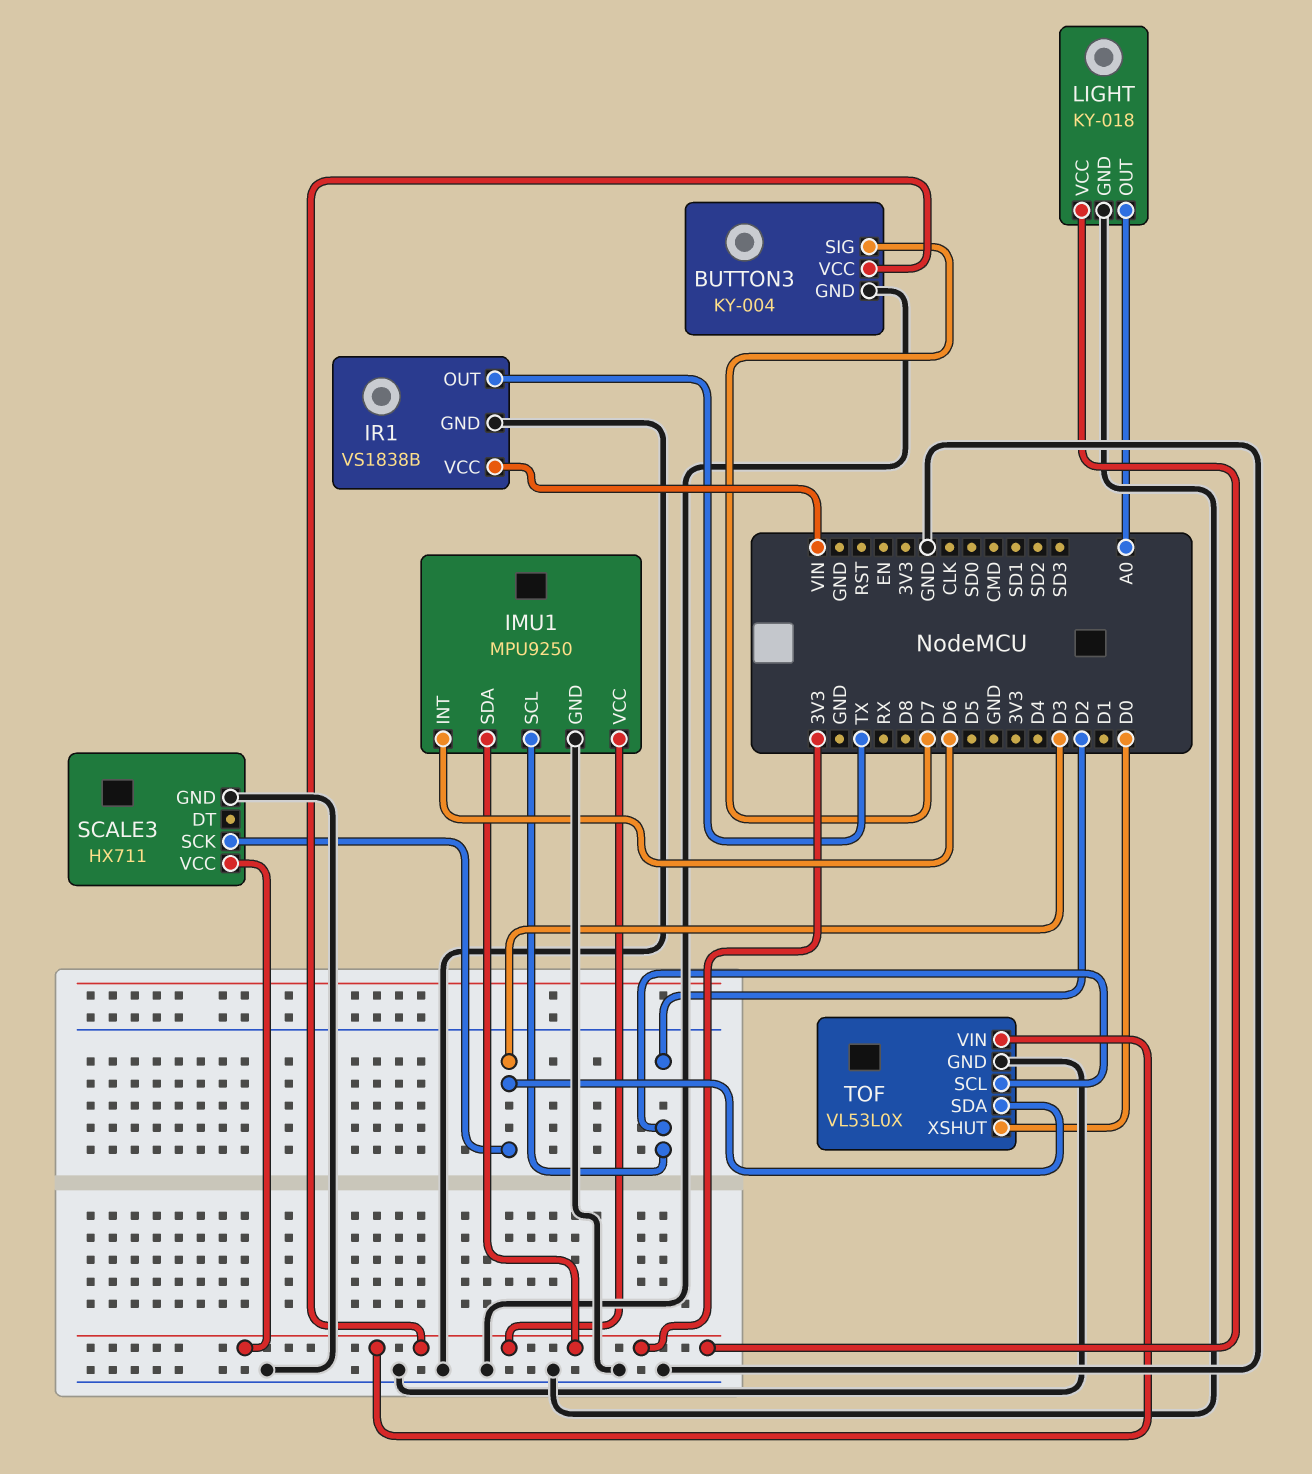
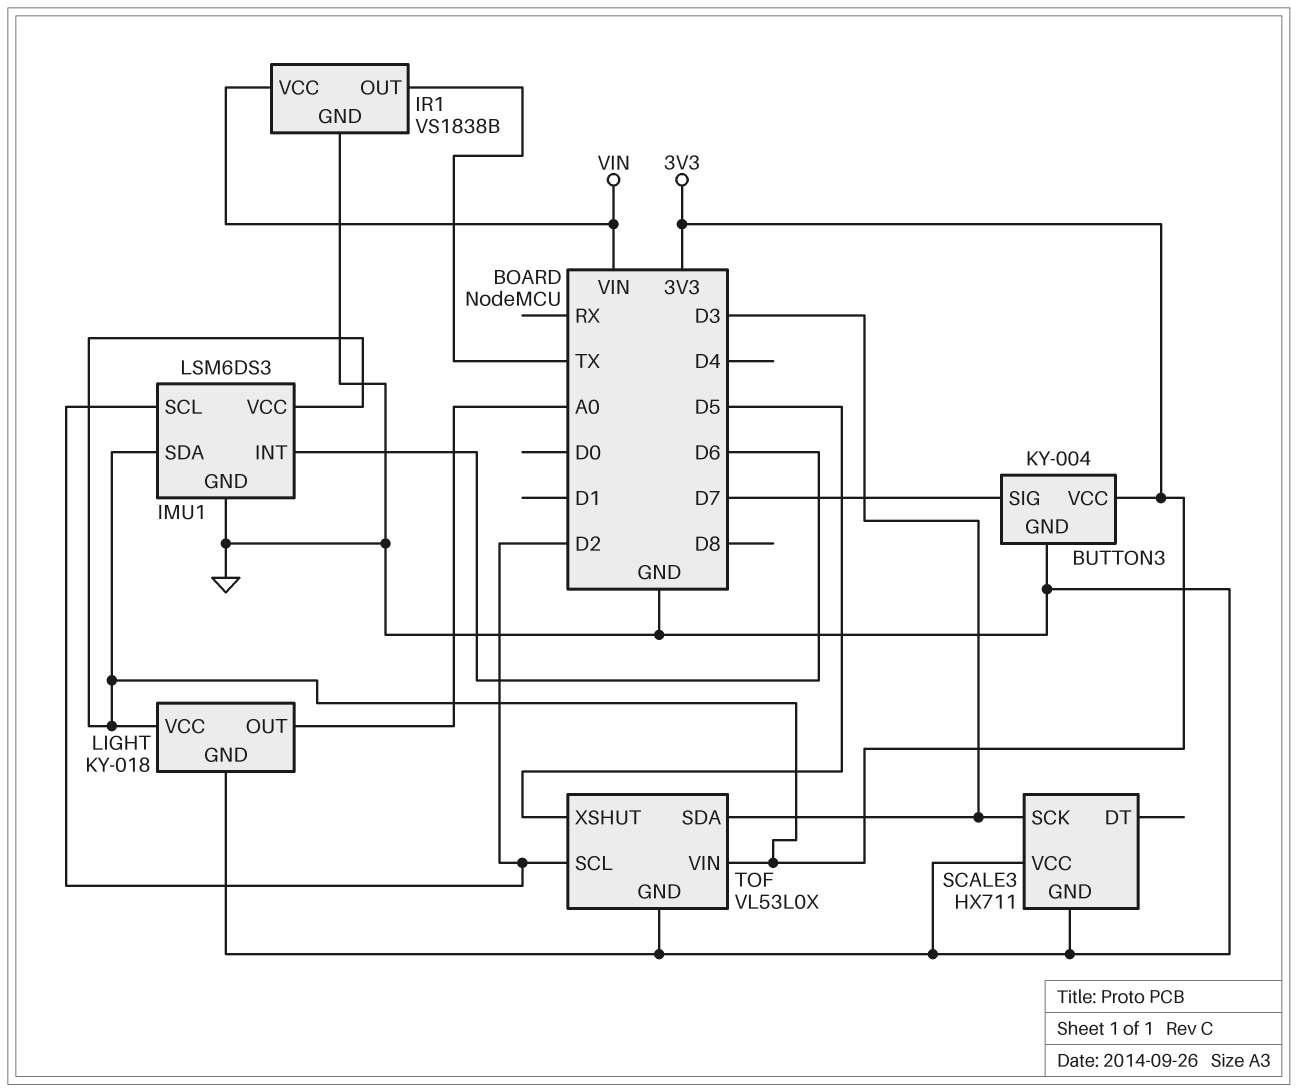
IMU1: MPU9250 -> LSM6DS3
SCALE3 pin VCC: 3V3 -> GND
TOF pin XSHUT: D0 -> D5

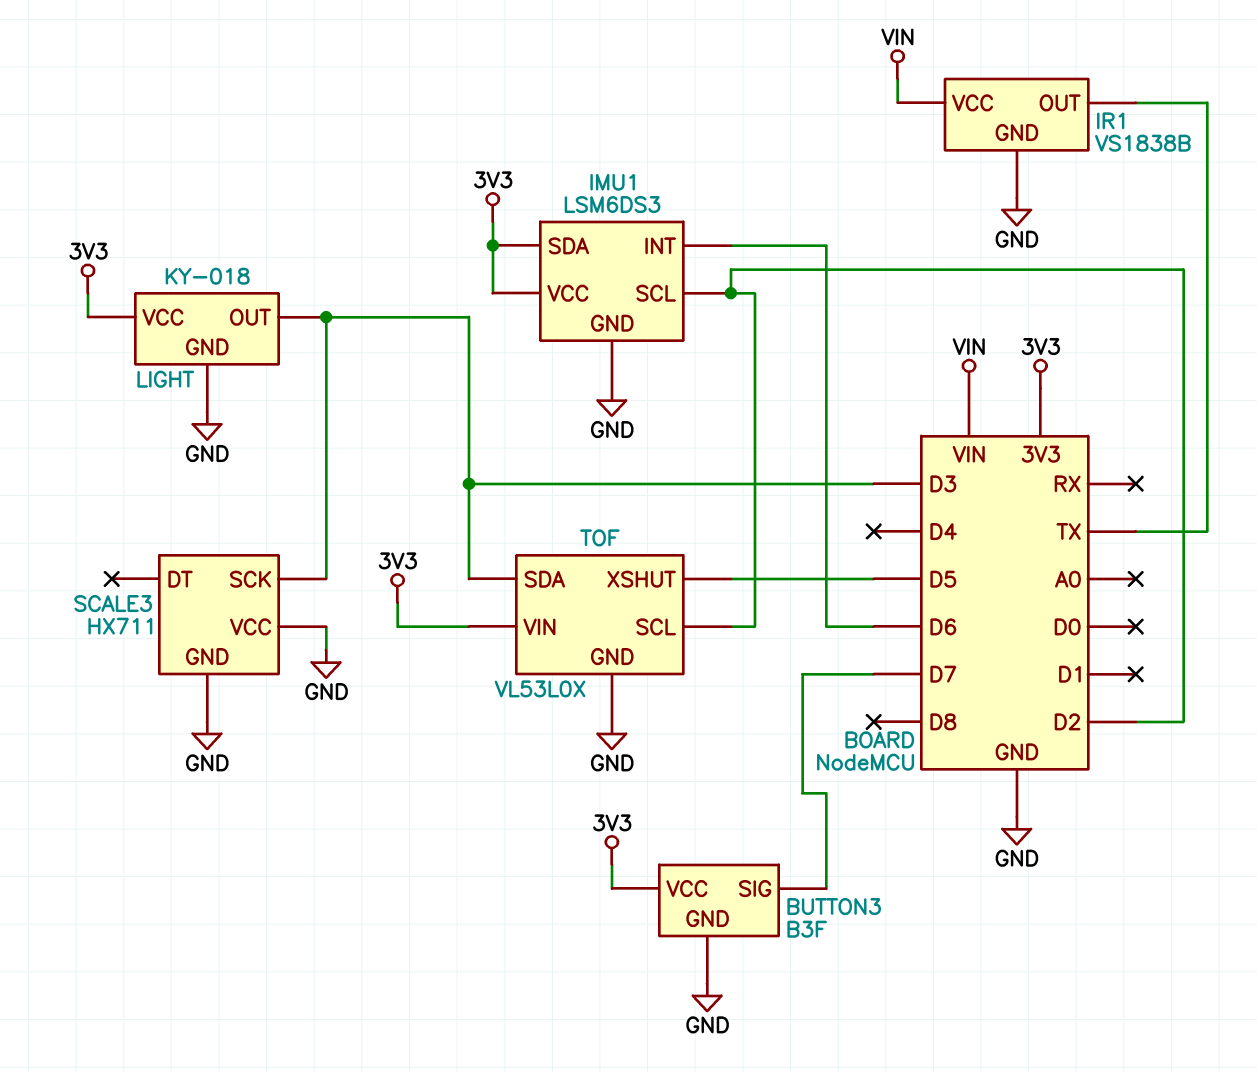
BUTTON3: KY-004 -> B3F
LIGHT pin OUT: A0 -> D3

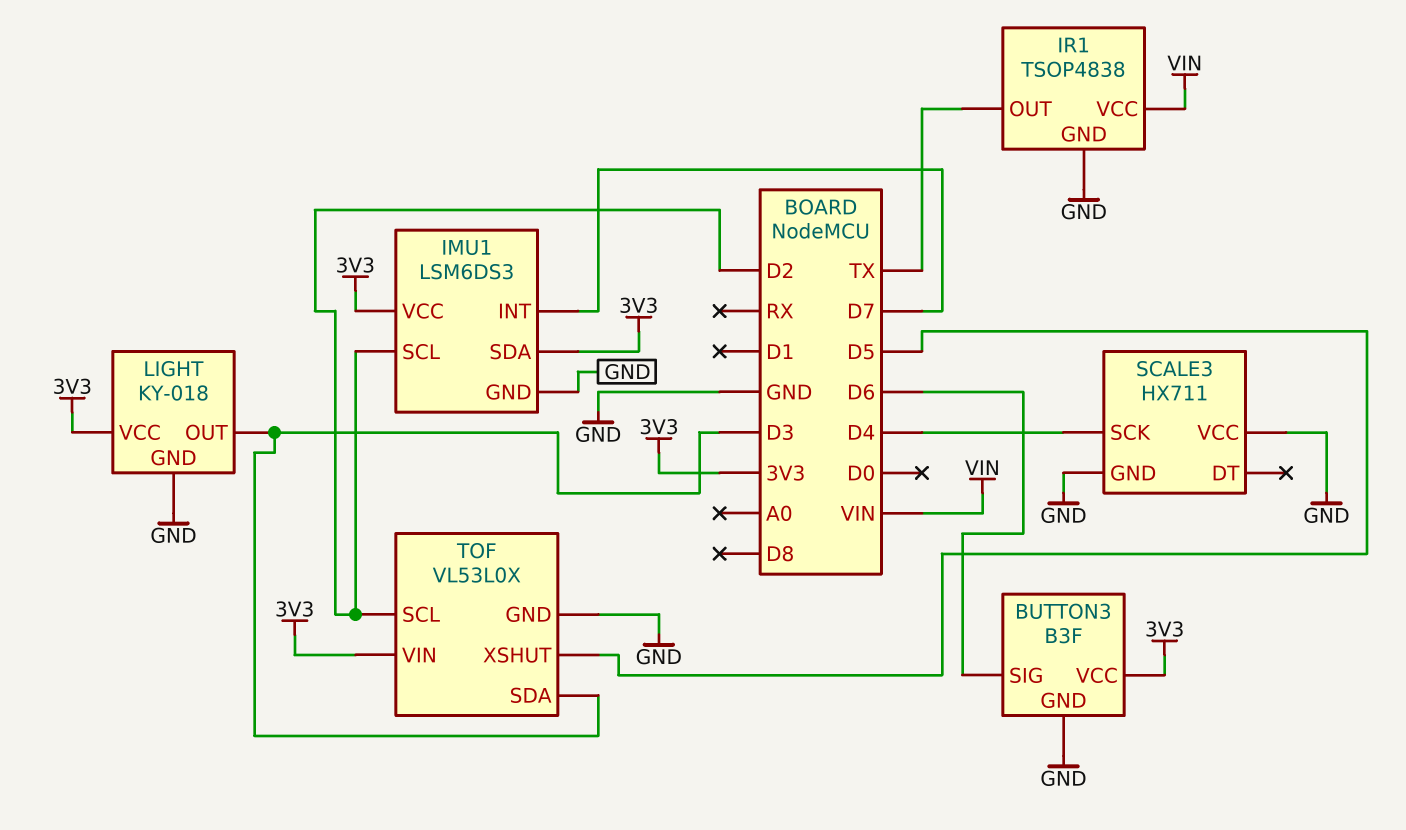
BUTTON3 pin SIG: D7 -> D6
IMU1 pin INT: D6 -> D7
IR1: VS1838B -> TSOP4838
SCALE3 pin SCK: D3 -> D4

